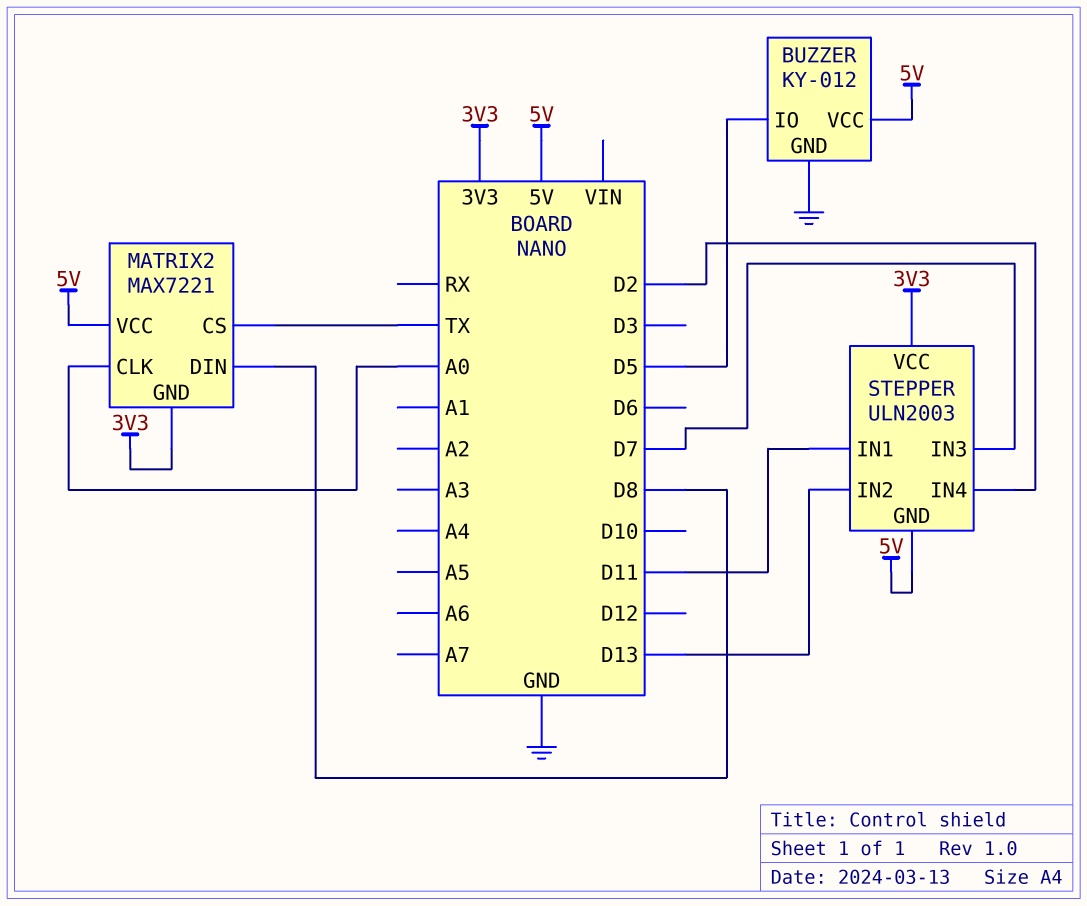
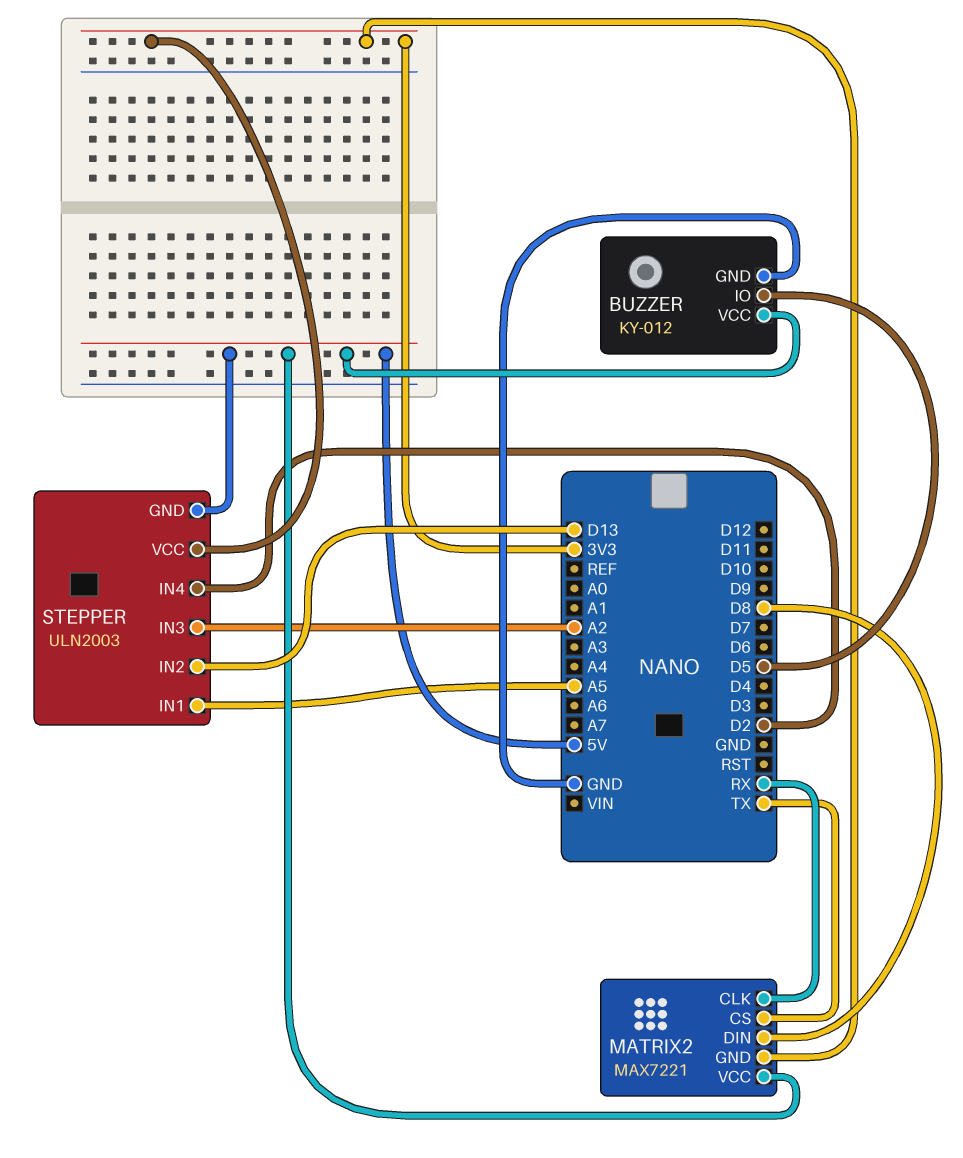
MATRIX2 pin CLK: A0 -> RX
STEPPER pin IN1: D11 -> A5
STEPPER pin IN3: D7 -> A2

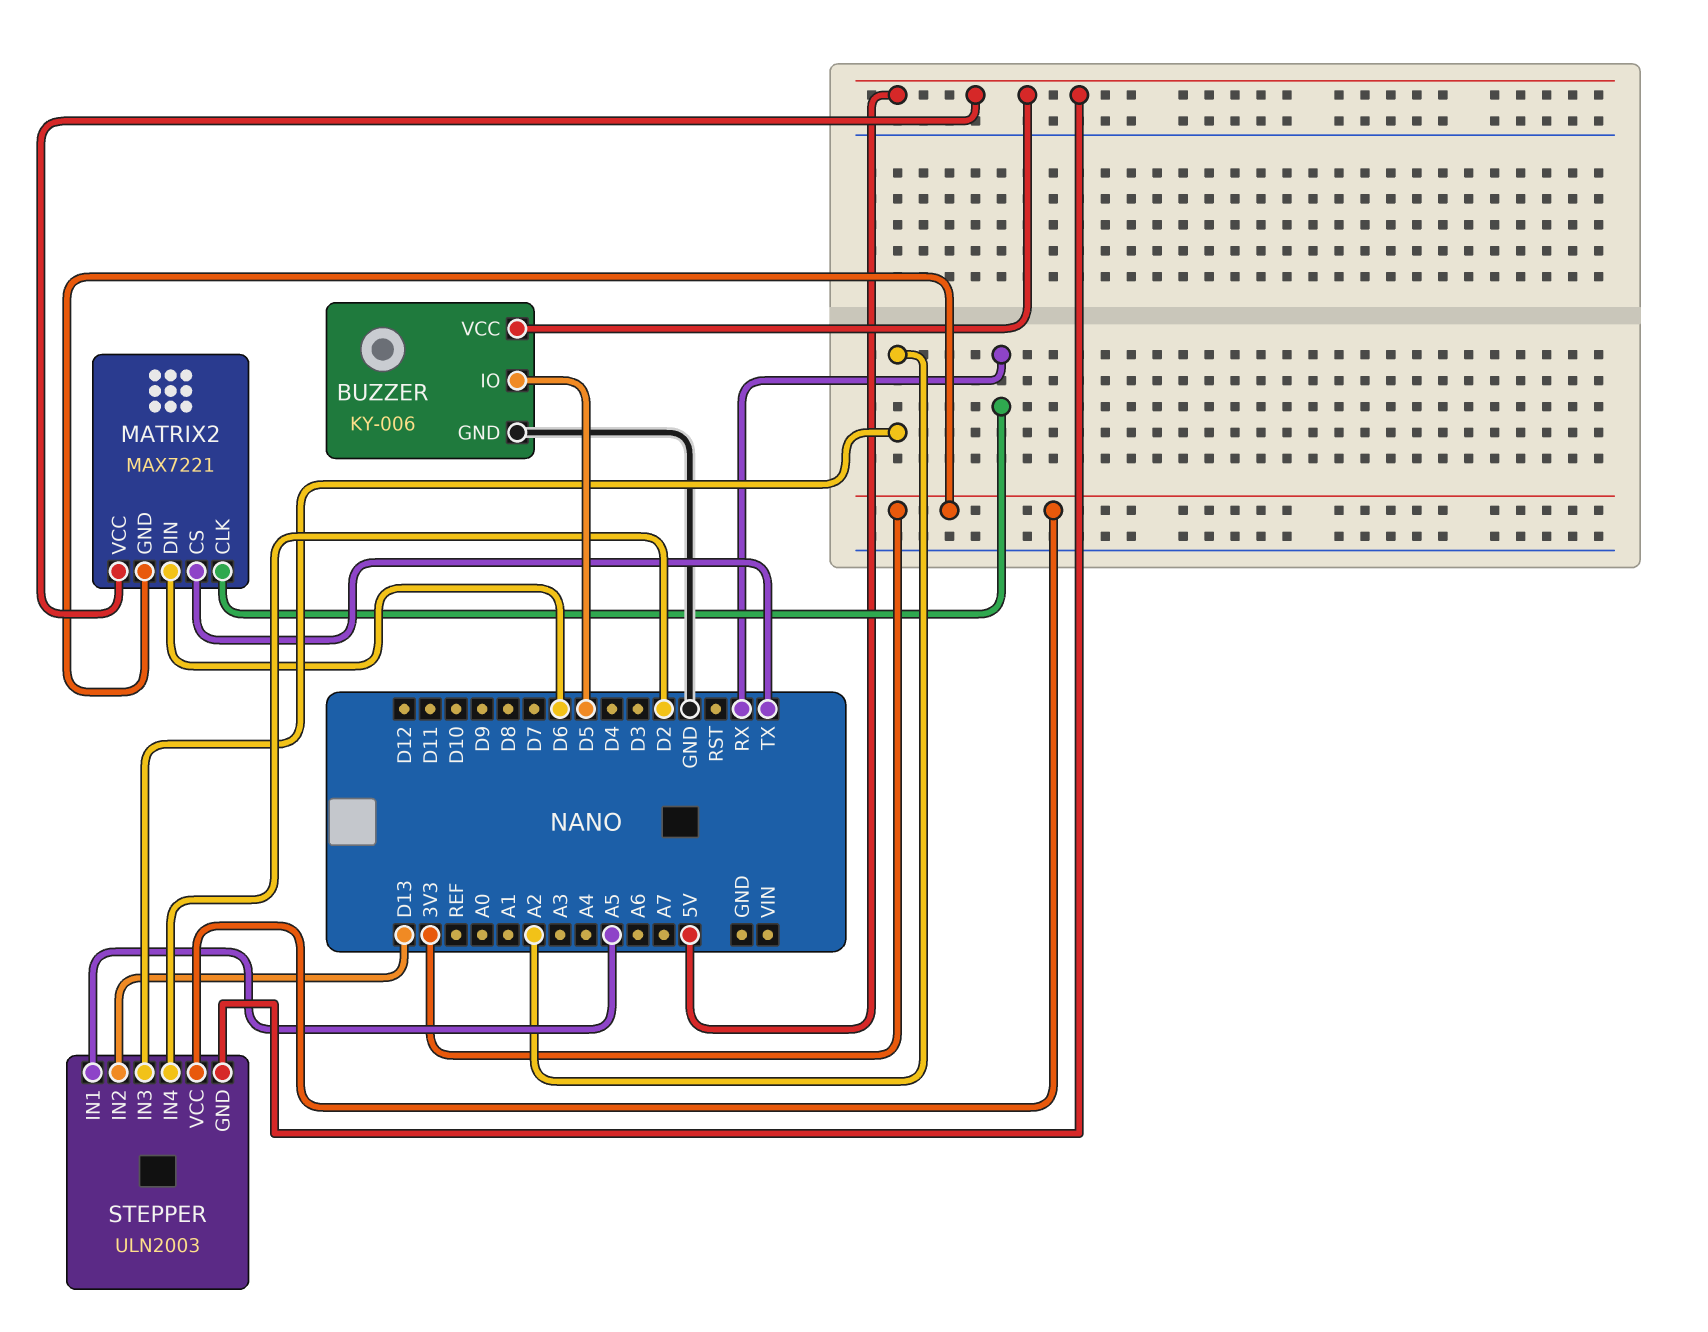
BUZZER: KY-012 -> KY-006
MATRIX2 pin DIN: D8 -> D6

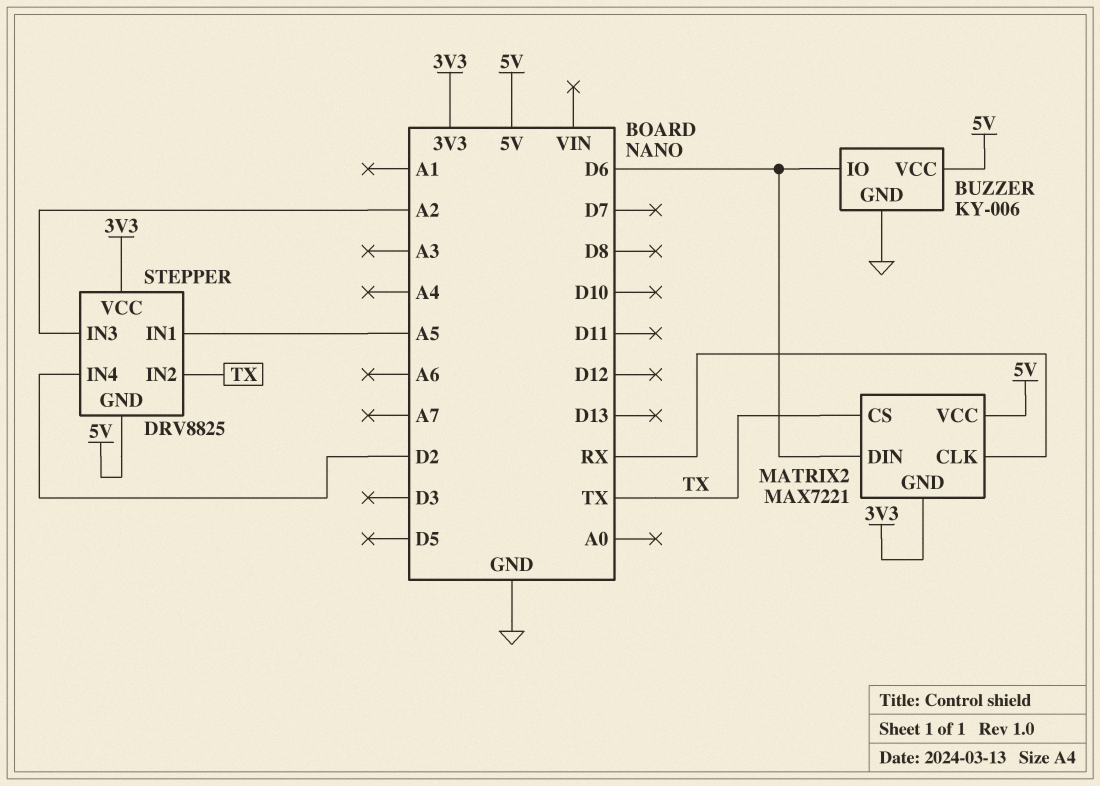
BUZZER pin IO: D5 -> D6
STEPPER: ULN2003 -> DRV8825
STEPPER pin IN2: D13 -> TX

